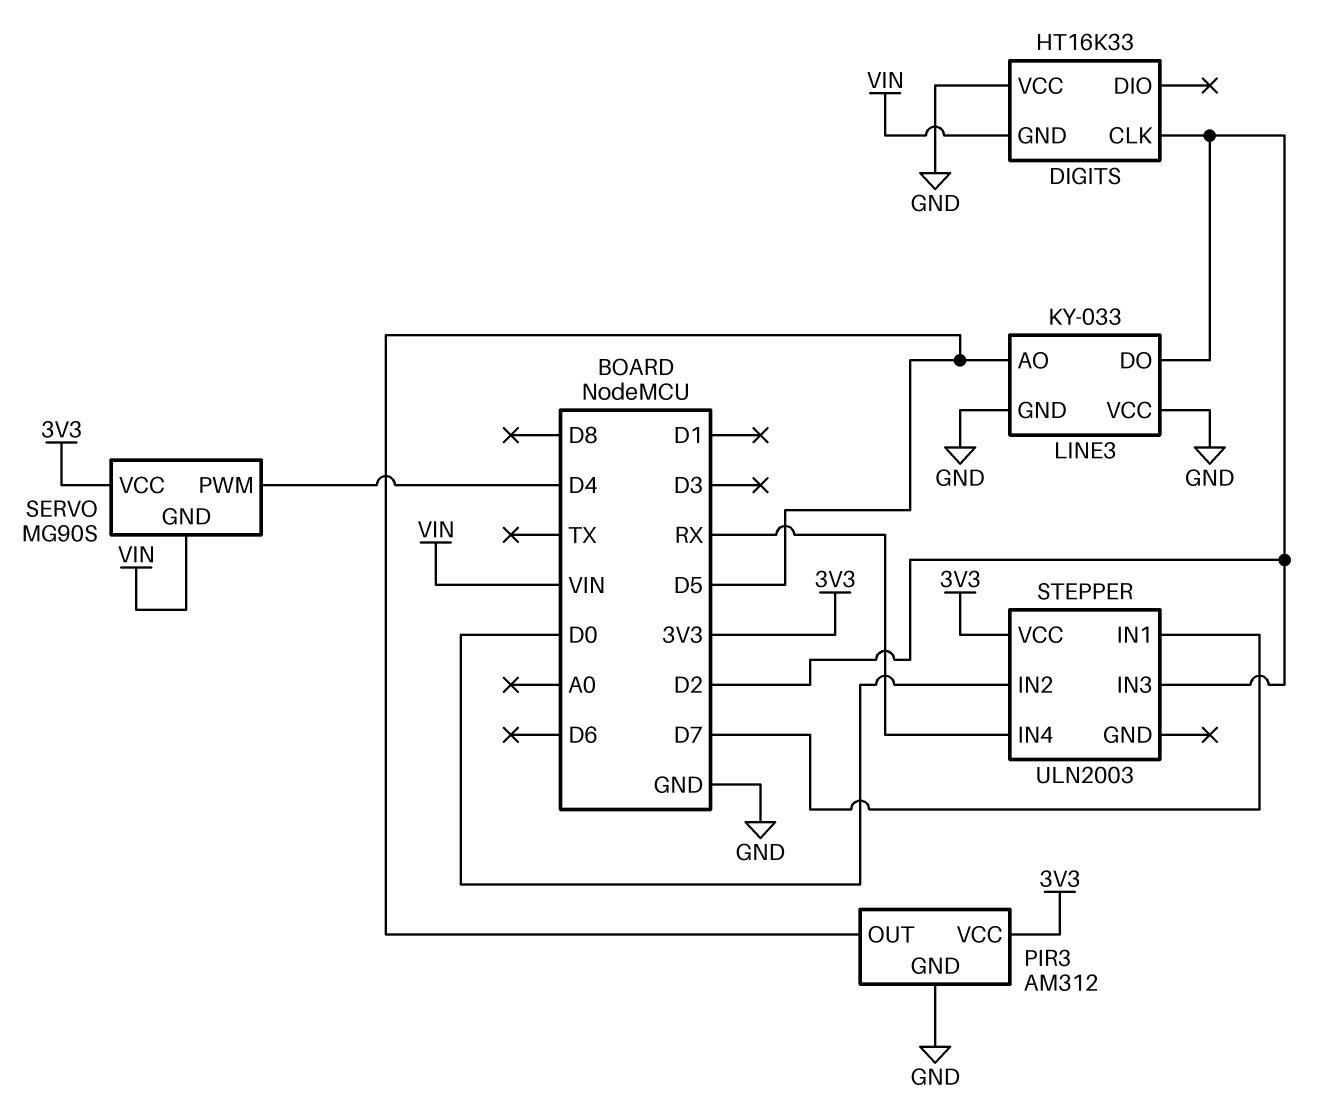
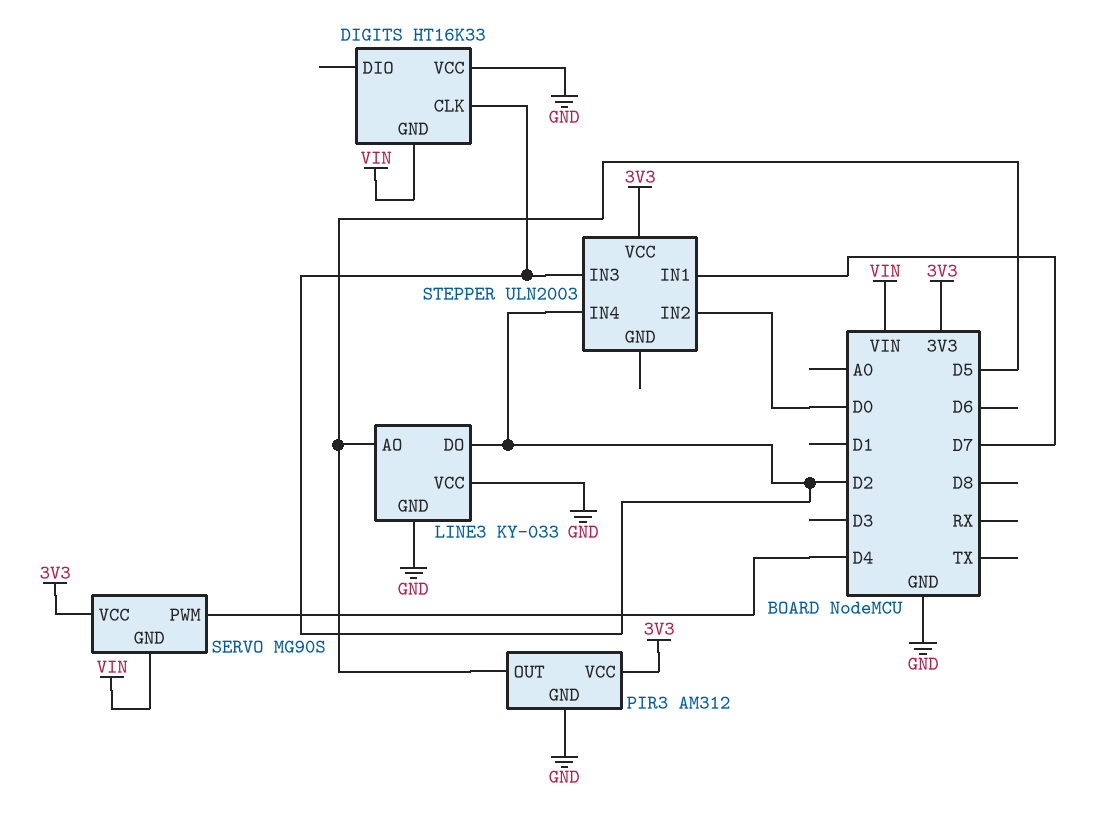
STEPPER pin IN4: RX -> D2

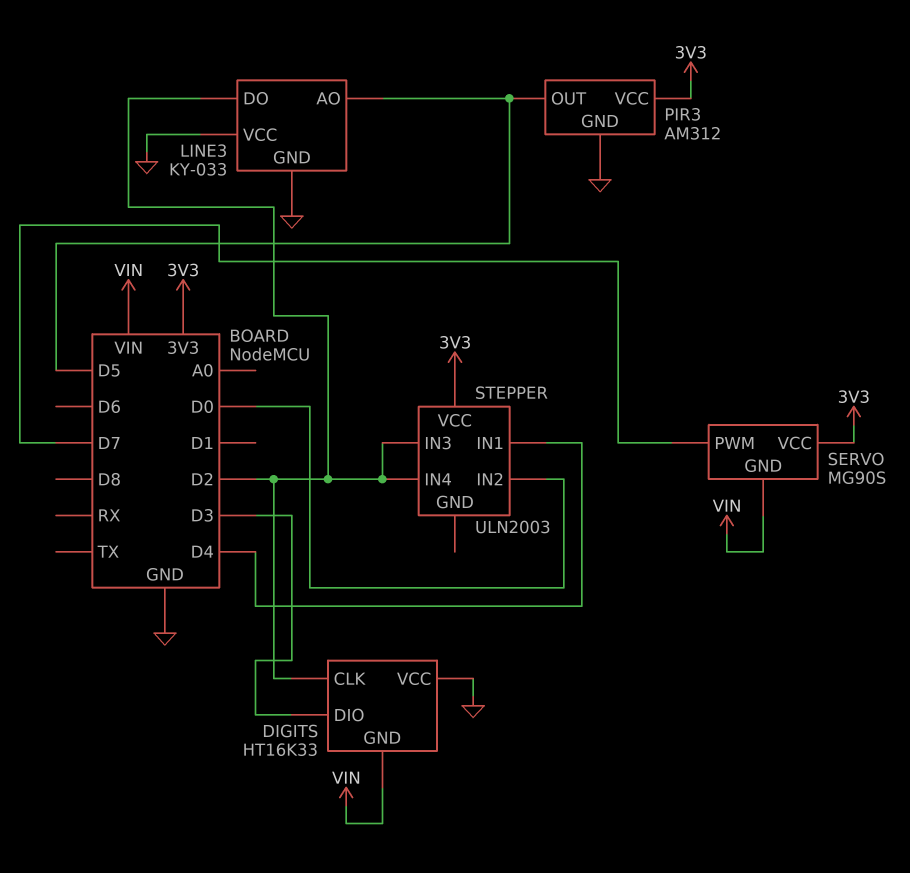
DIGITS pin DIO: none -> D3
SERVO pin PWM: D4 -> D7
STEPPER pin IN1: D7 -> D4

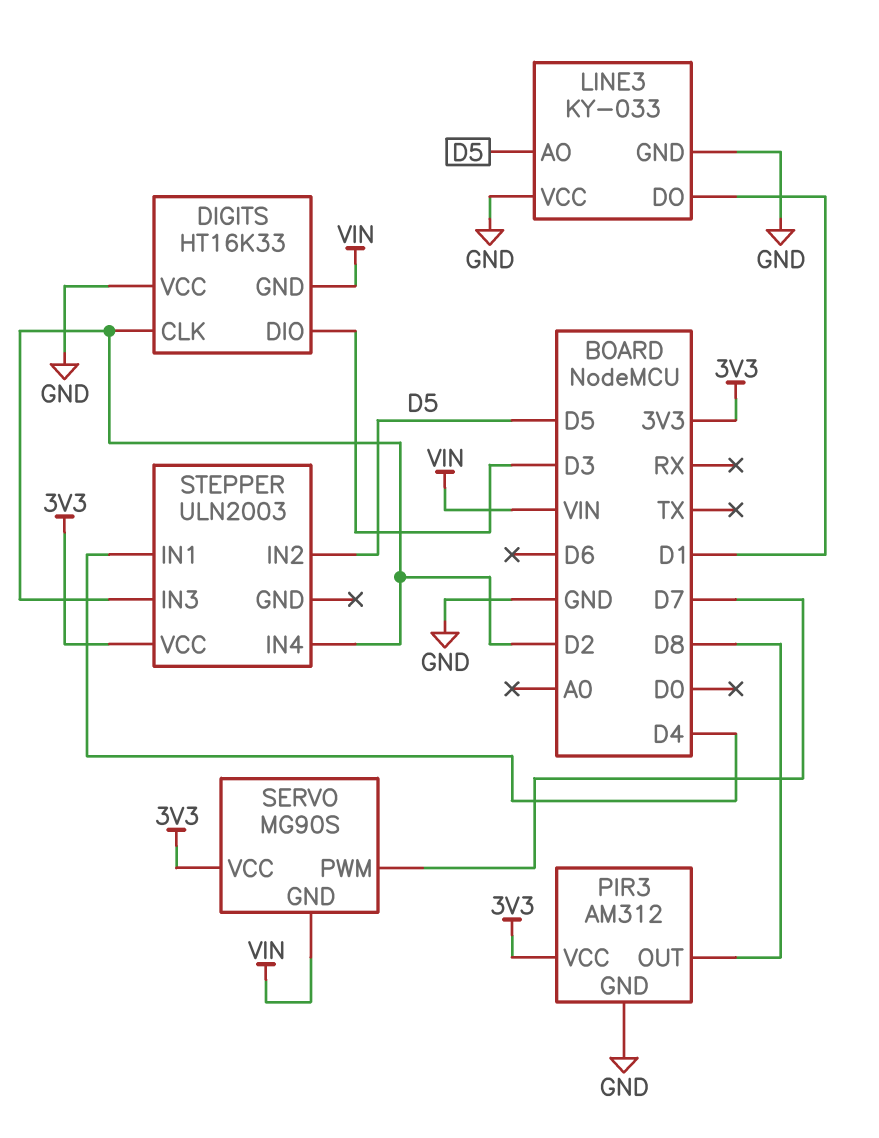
LINE3 pin DO: D2 -> D1
PIR3 pin OUT: D5 -> D8
STEPPER pin IN2: D0 -> D5

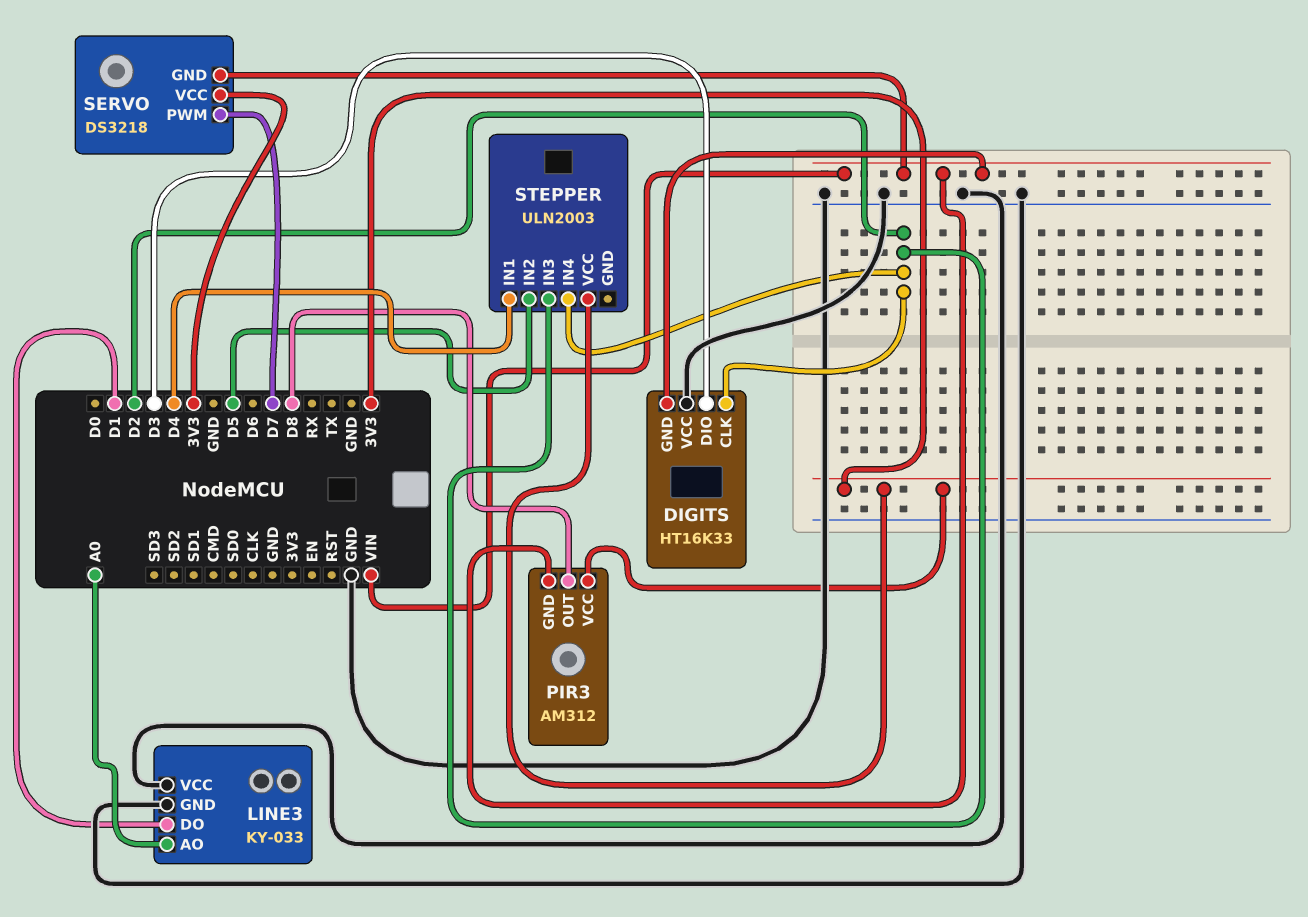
LINE3 pin AO: D5 -> A0
PIR3 pin GND: GND -> VIN
SERVO: MG90S -> DS3218

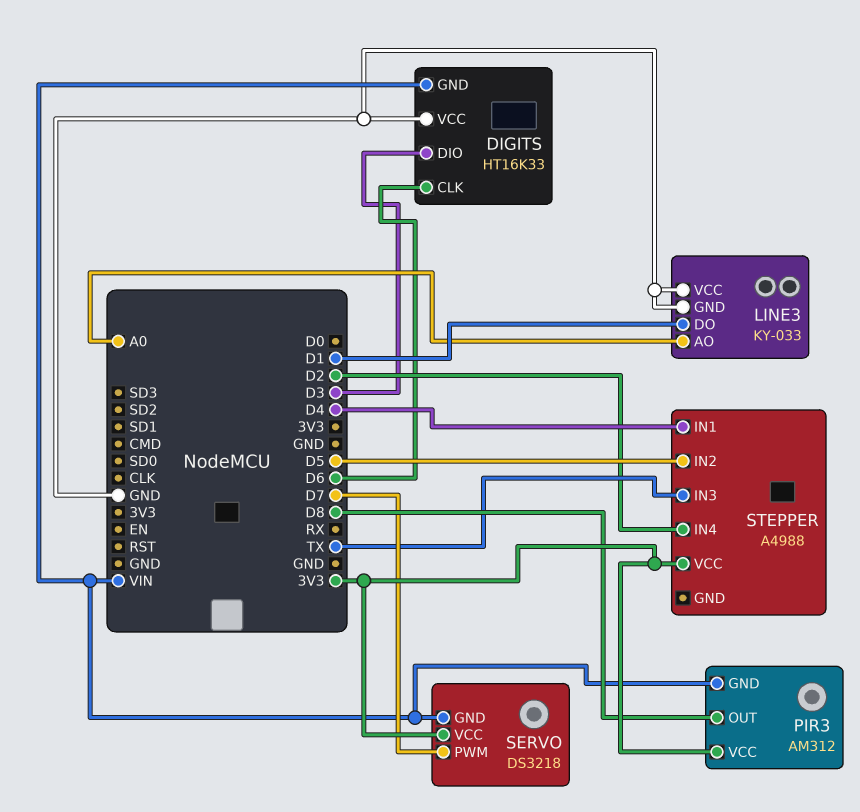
DIGITS pin CLK: D2 -> D6
STEPPER: ULN2003 -> A4988
STEPPER pin IN3: D2 -> TX

